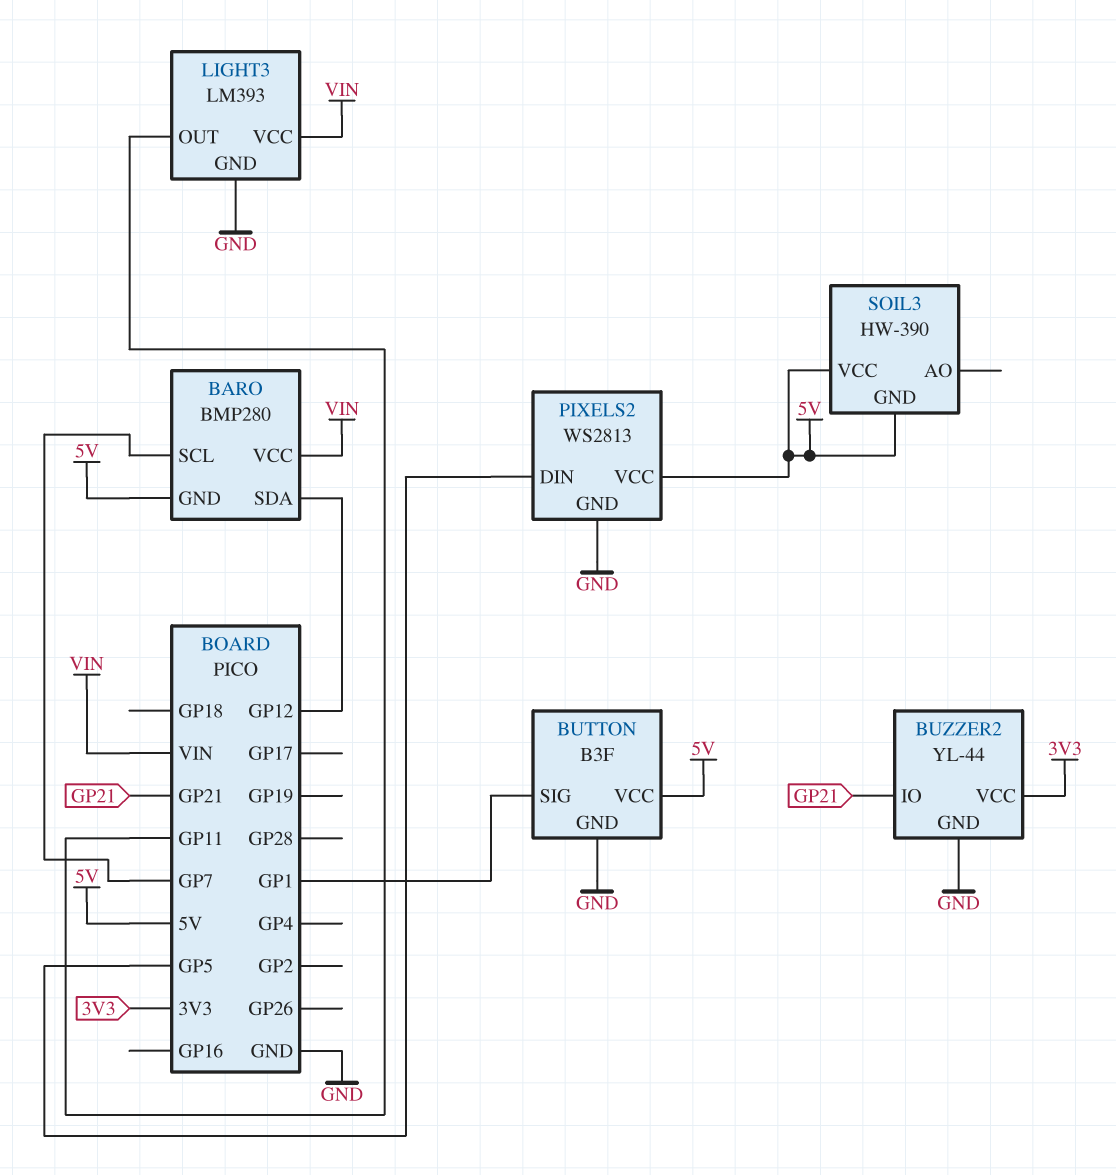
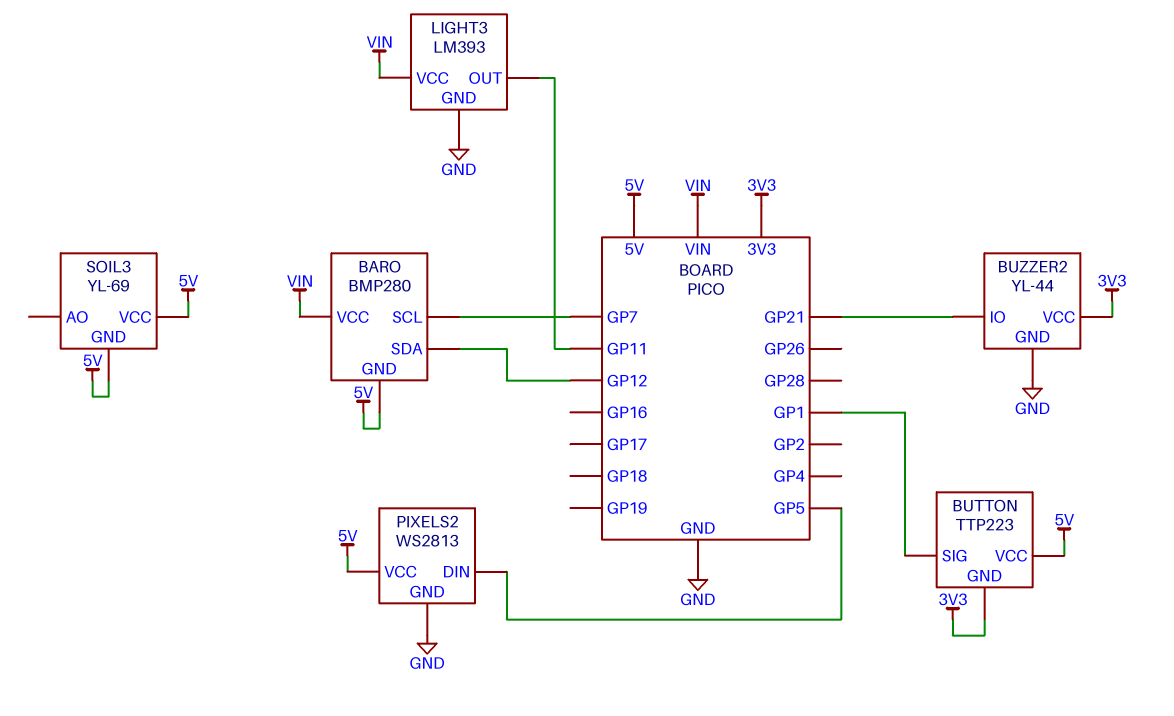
BUTTON: B3F -> TTP223
BUTTON pin GND: GND -> 3V3
SOIL3: HW-390 -> YL-69

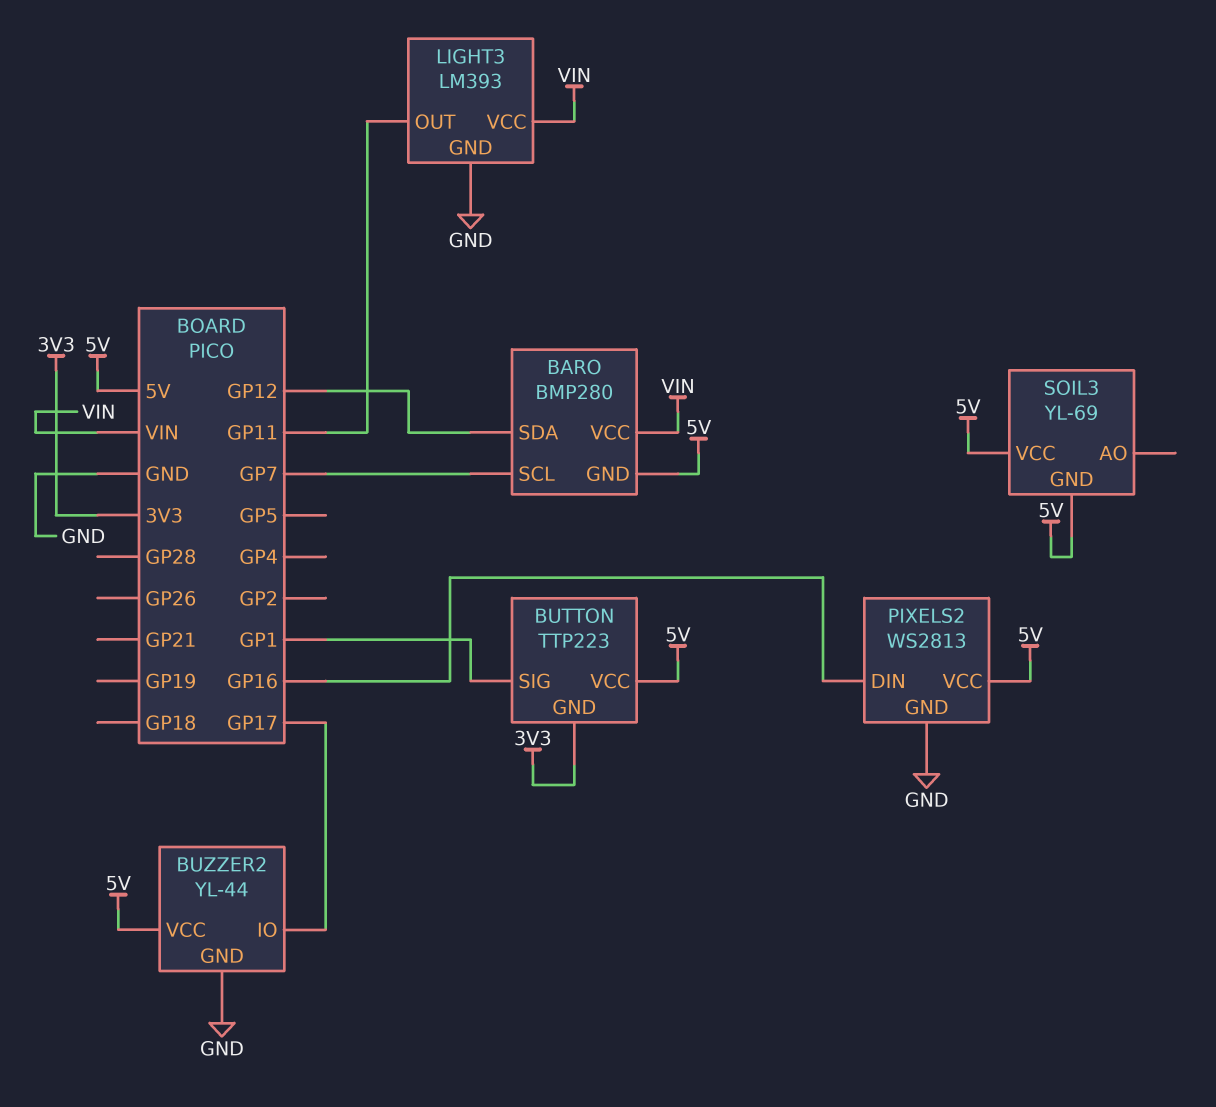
BUZZER2 pin IO: GP21 -> GP17
BUZZER2 pin VCC: 3V3 -> 5V
PIXELS2 pin DIN: GP5 -> GP16

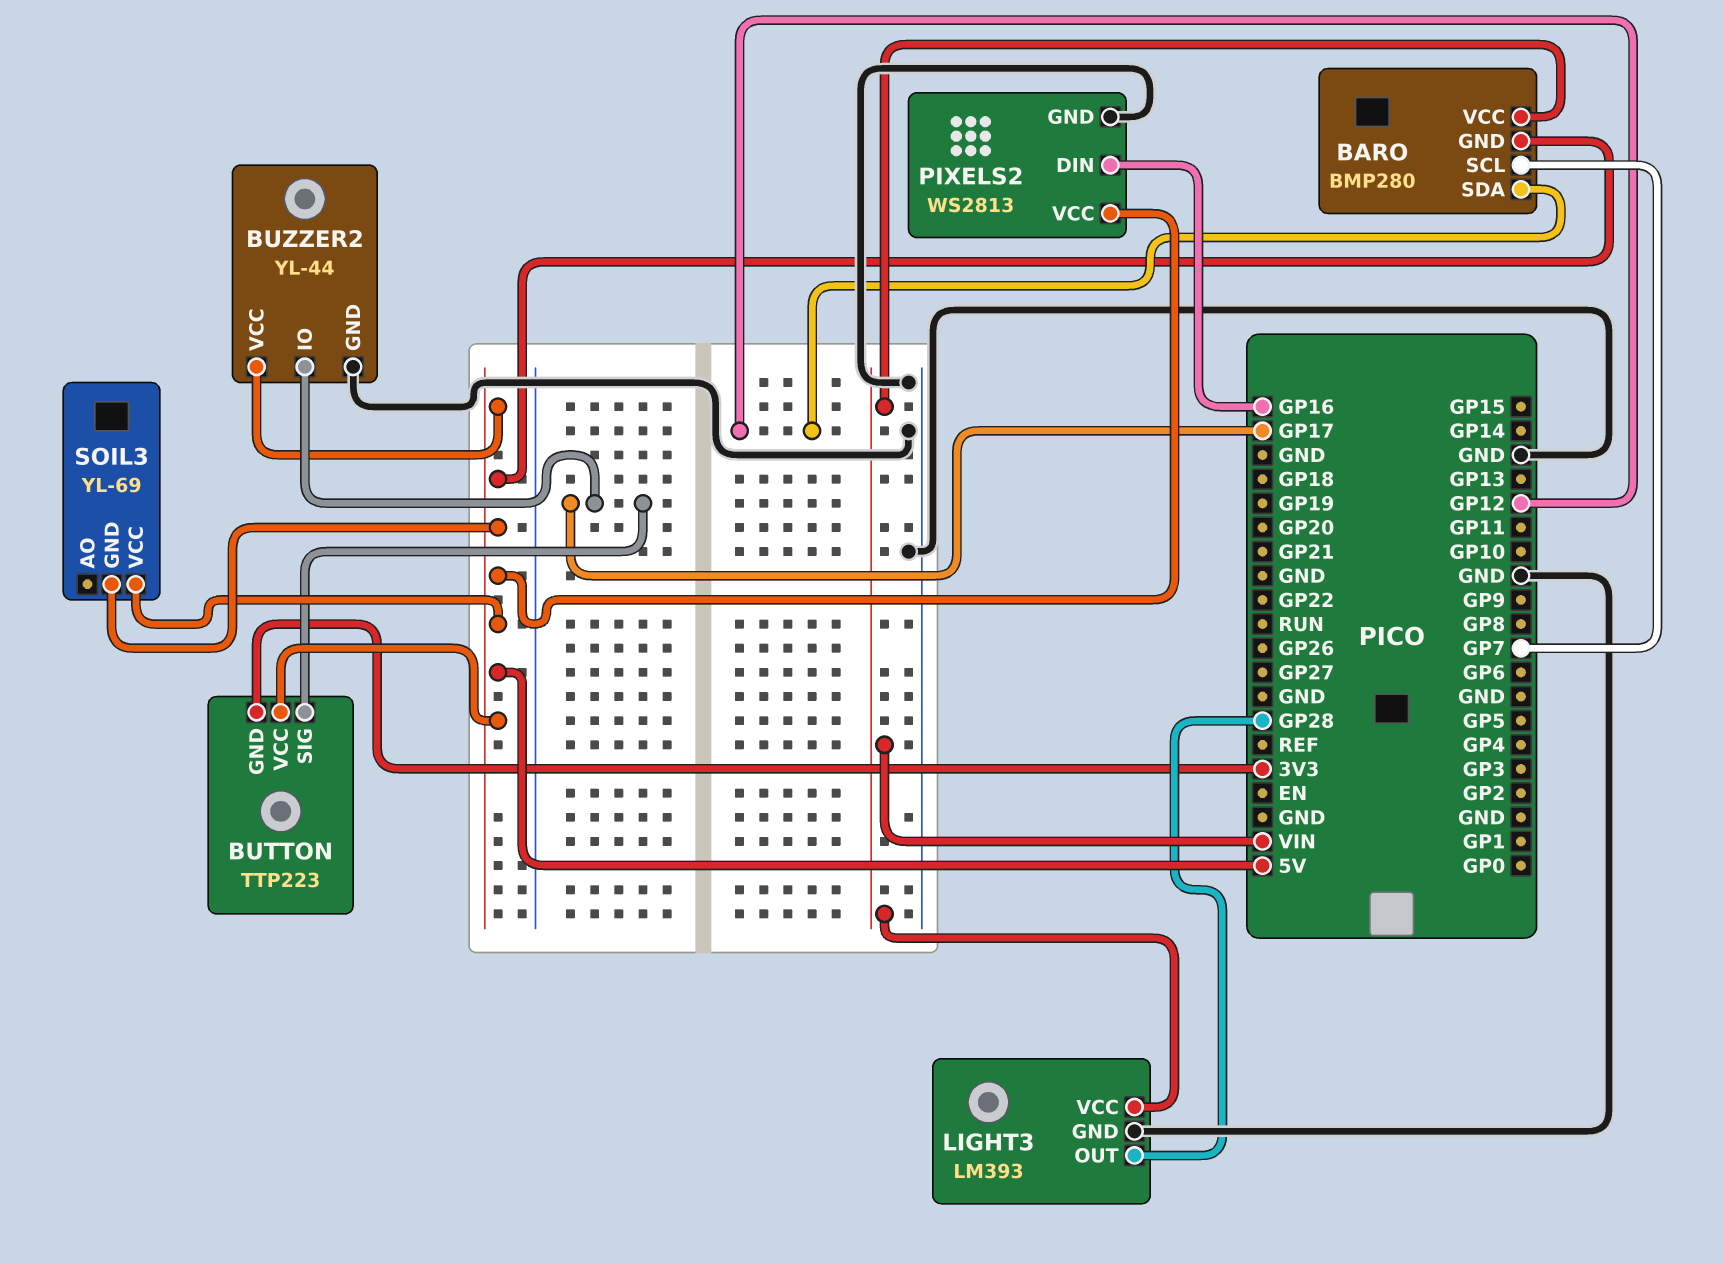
BUTTON pin SIG: GP1 -> GP17
LIGHT3 pin OUT: GP11 -> GP28

